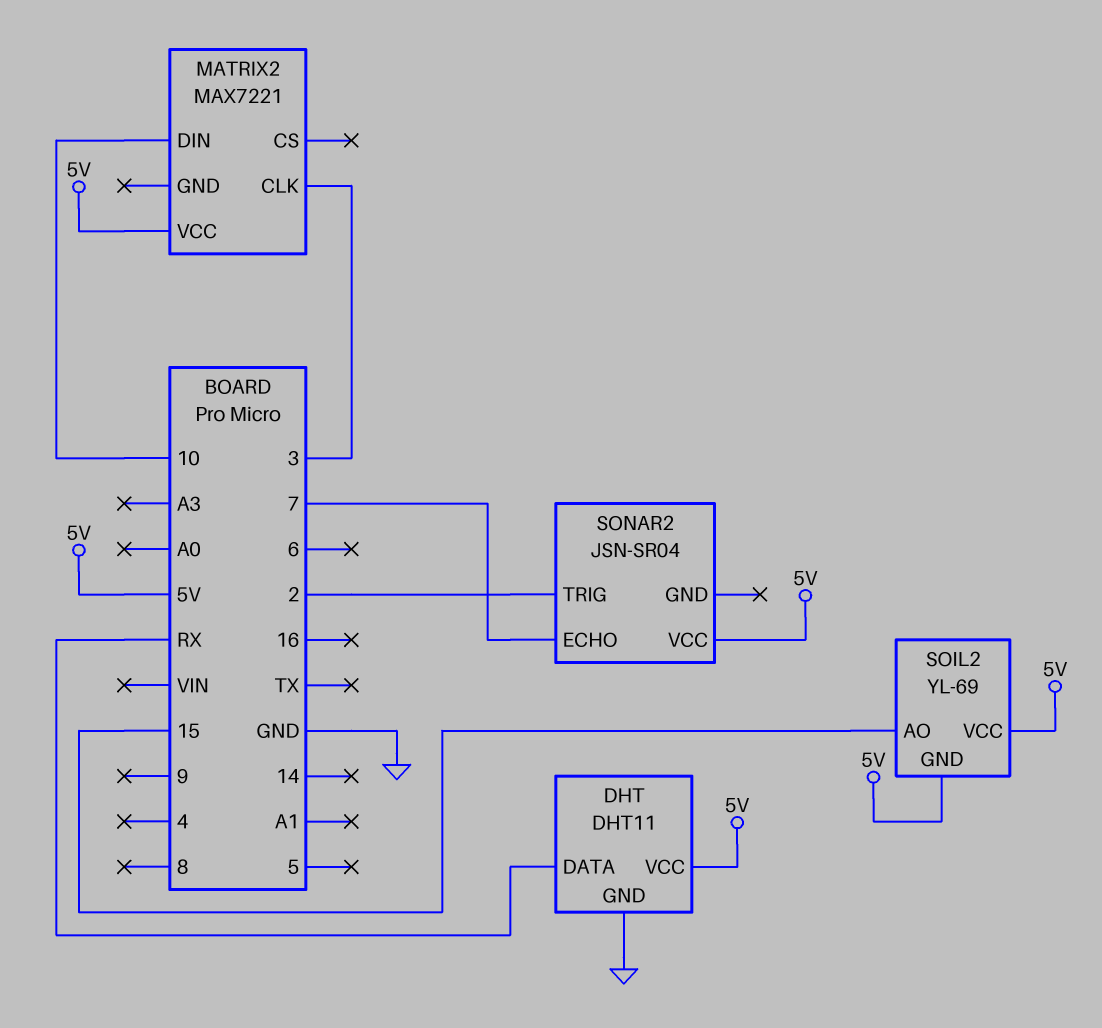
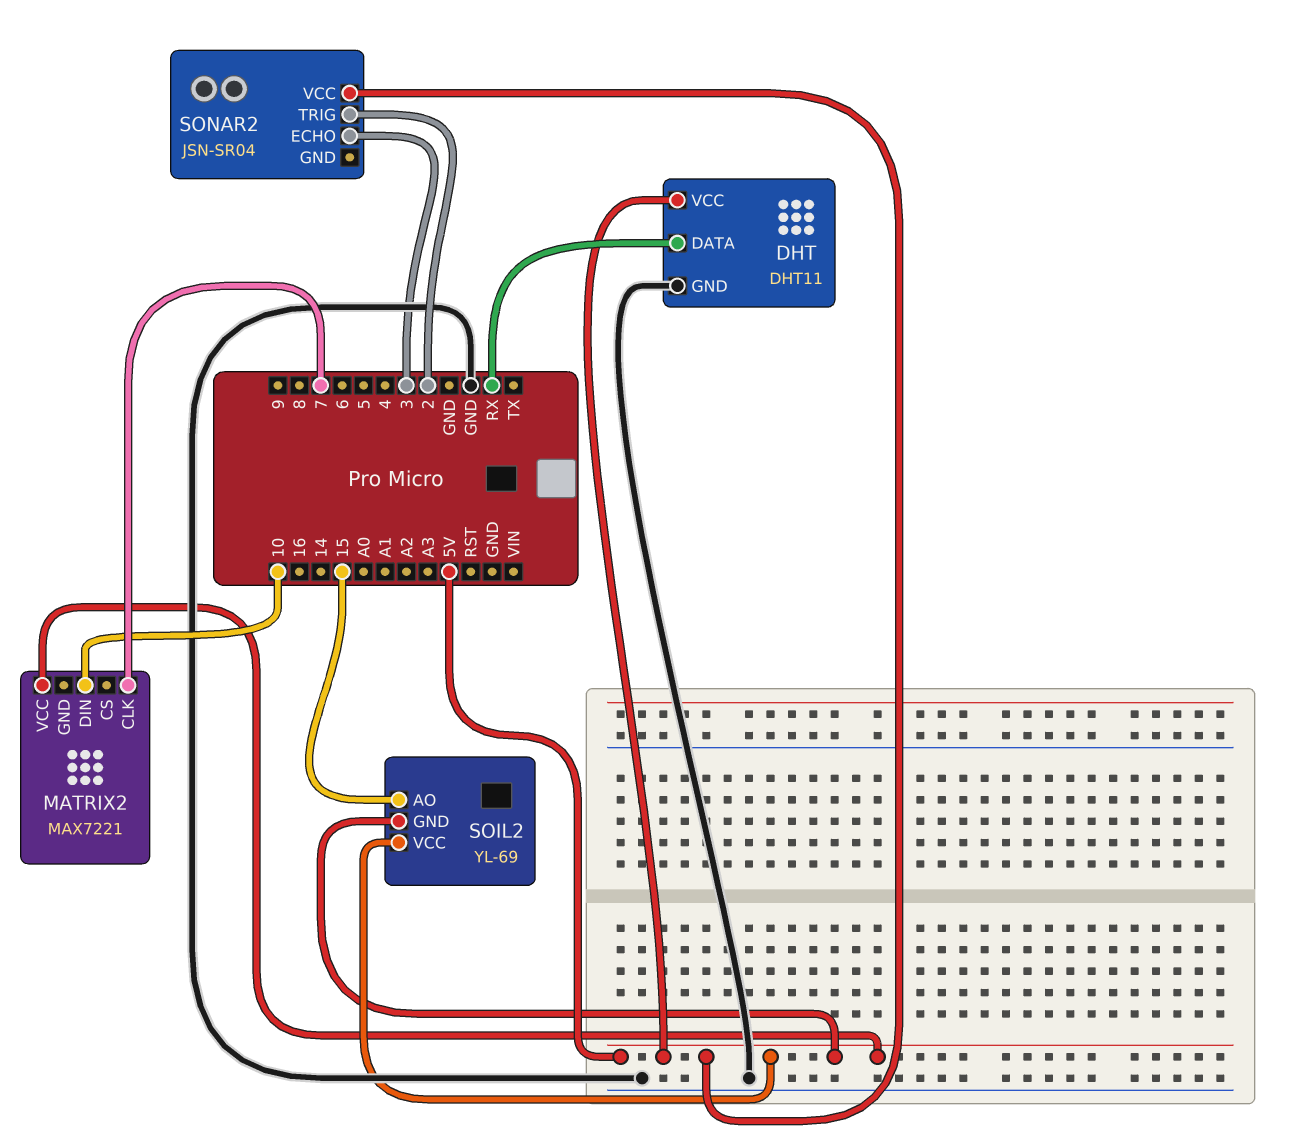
MATRIX2 pin CLK: 3 -> 7
SONAR2 pin ECHO: 7 -> 3

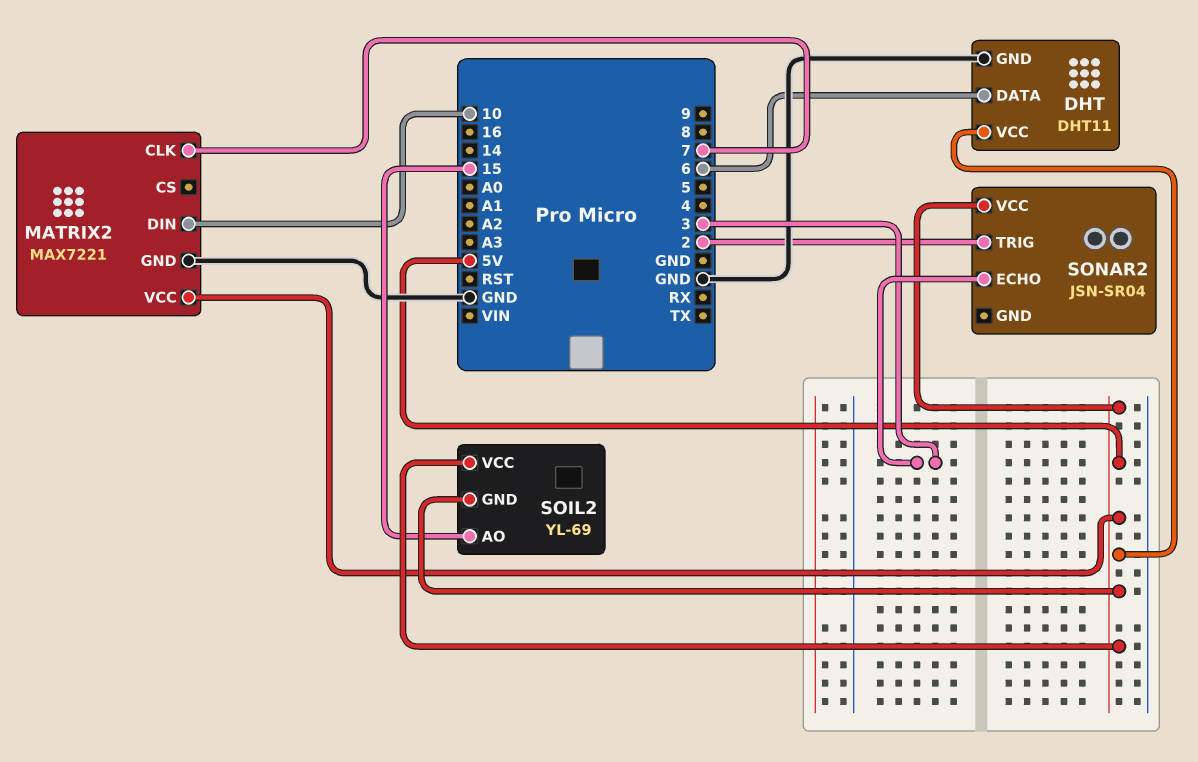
DHT pin DATA: RX -> 6
MATRIX2 pin GND: none -> GND

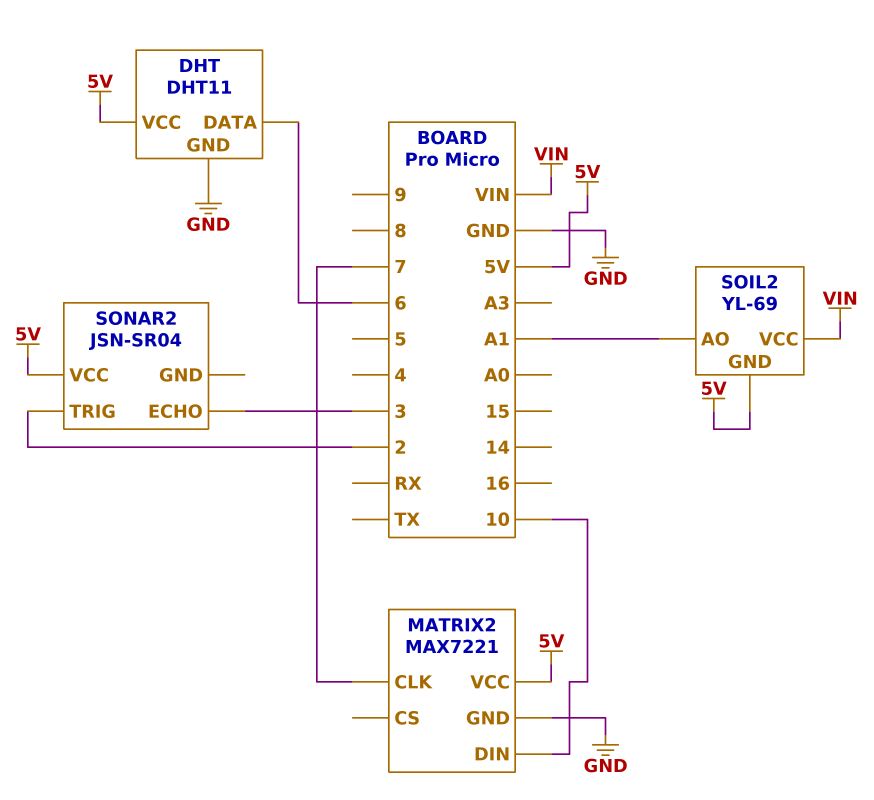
SOIL2 pin AO: 15 -> A1
SOIL2 pin VCC: 5V -> VIN

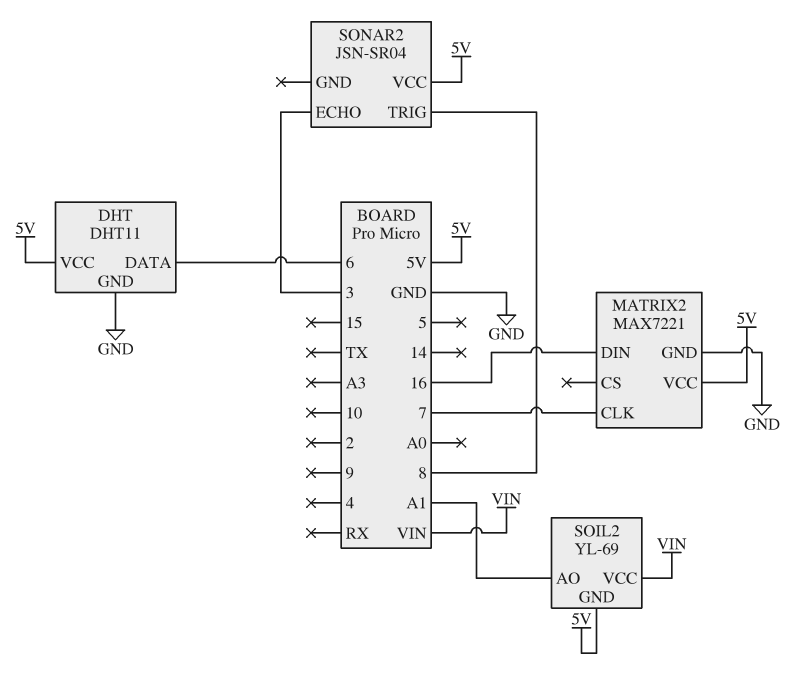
MATRIX2 pin DIN: 10 -> 16
SONAR2 pin TRIG: 2 -> 8

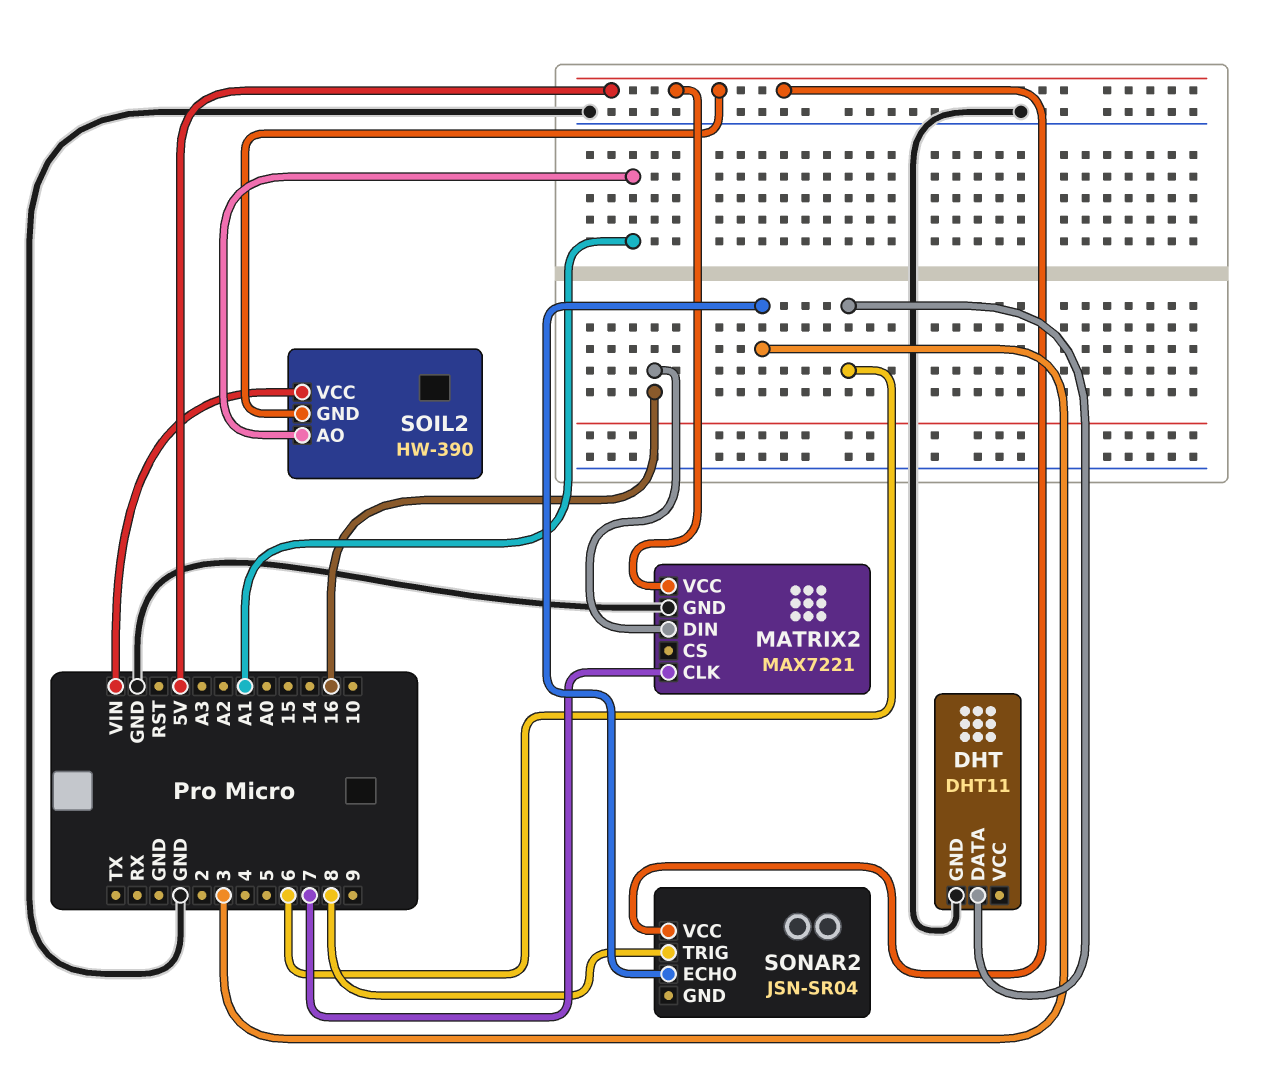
DHT pin VCC: 5V -> none
SOIL2: YL-69 -> HW-390

